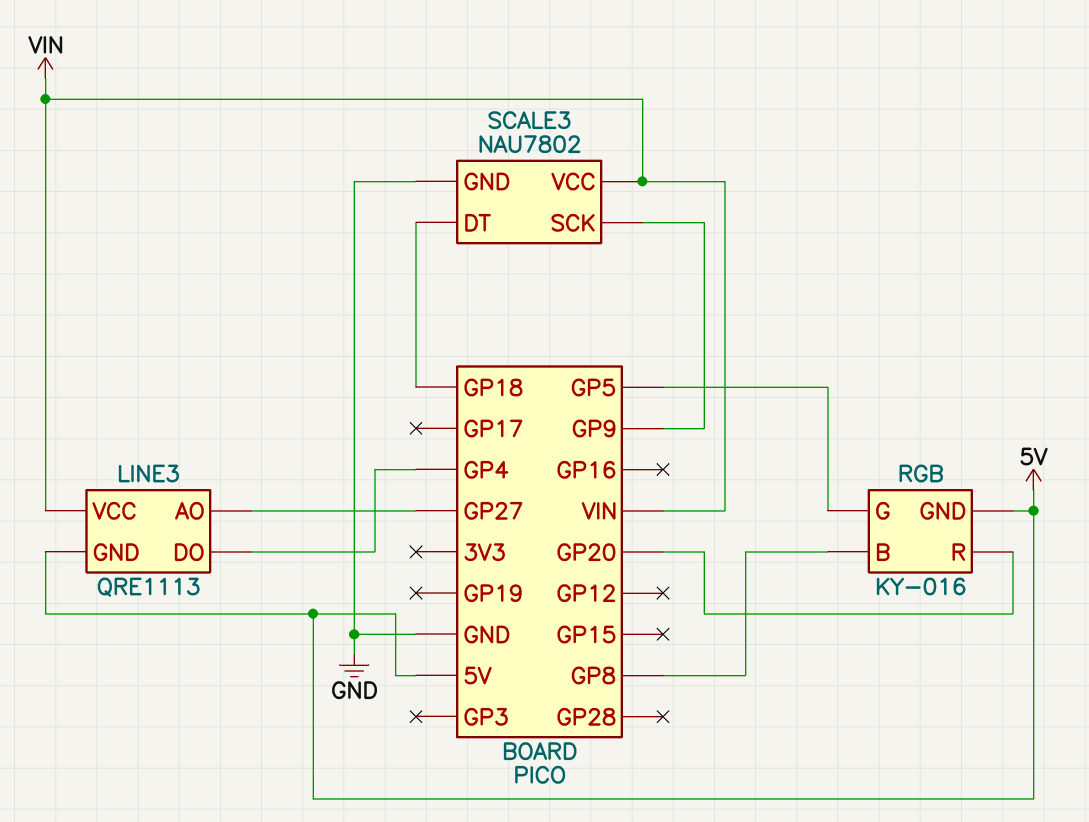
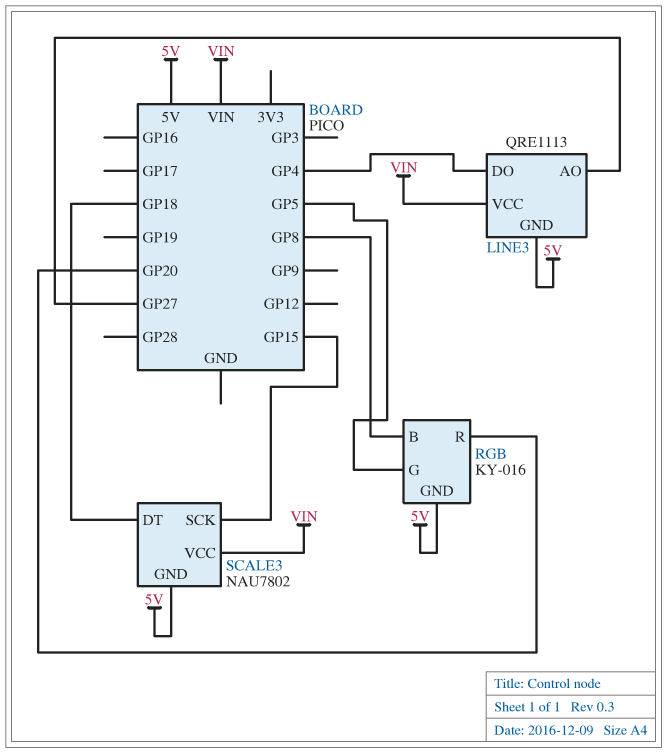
SCALE3 pin GND: GND -> 5V
SCALE3 pin SCK: GP9 -> GP15

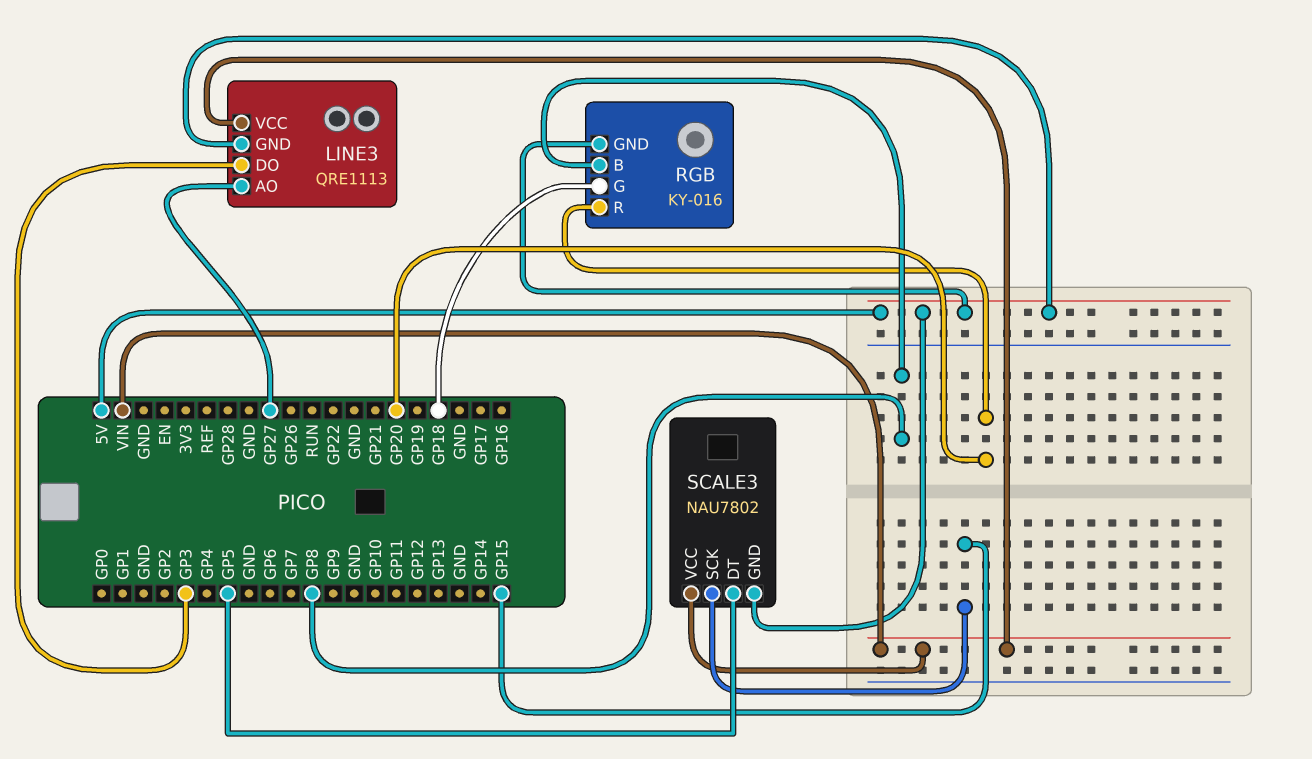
LINE3 pin DO: GP4 -> GP3
RGB pin G: GP5 -> GP18
SCALE3 pin DT: GP18 -> GP5

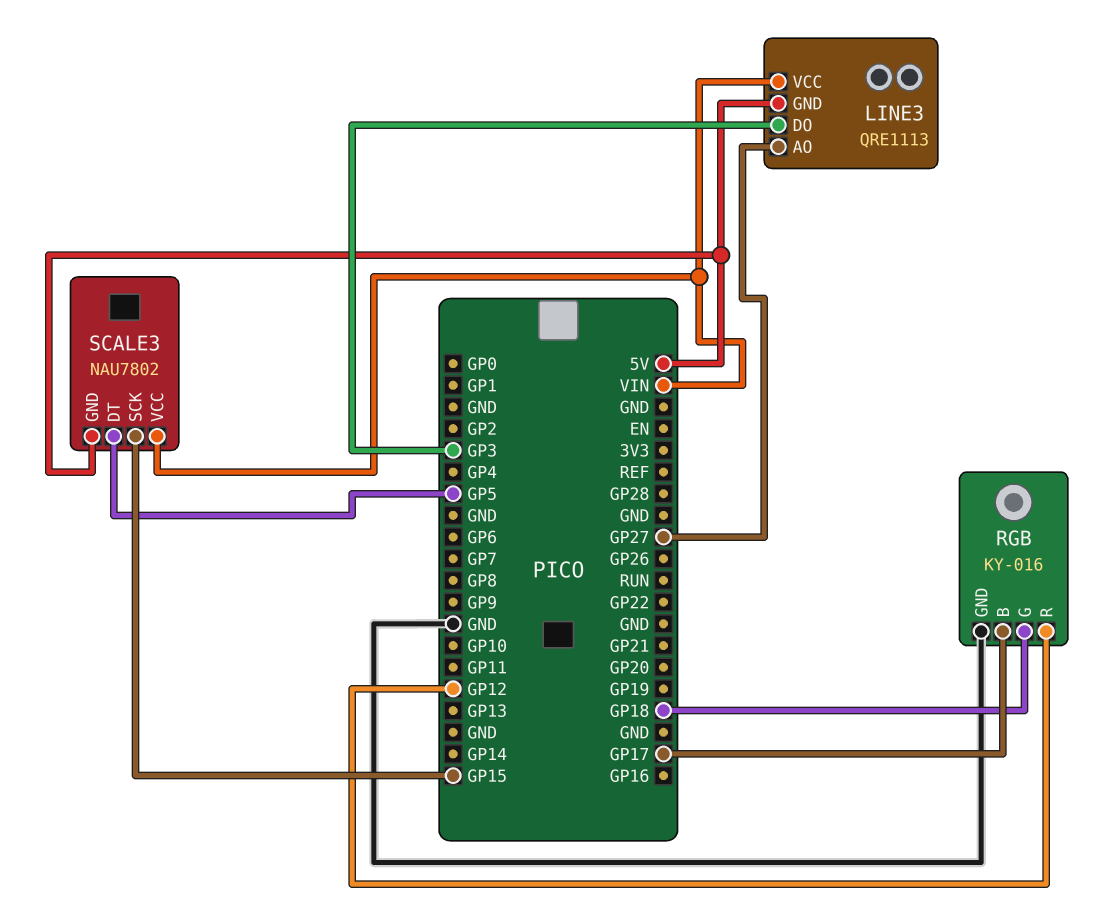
RGB pin B: GP8 -> GP17
RGB pin GND: 5V -> GND
RGB pin R: GP20 -> GP12

